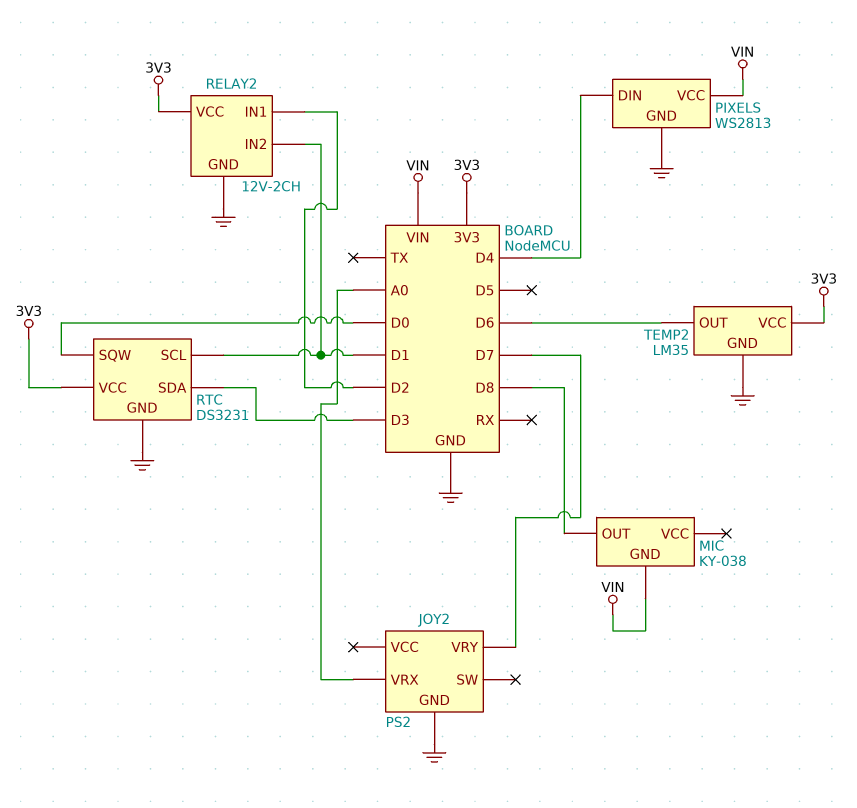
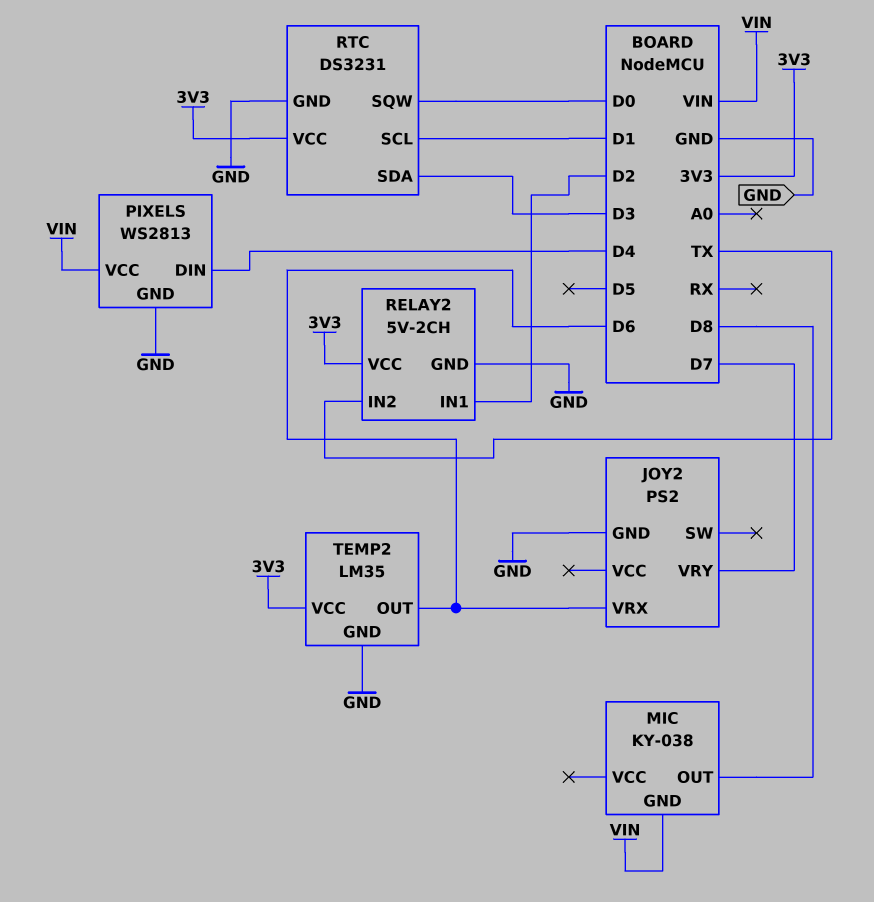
JOY2 pin VRX: A0 -> D6
RELAY2: 12V-2CH -> 5V-2CH
RELAY2 pin IN2: D1 -> TX

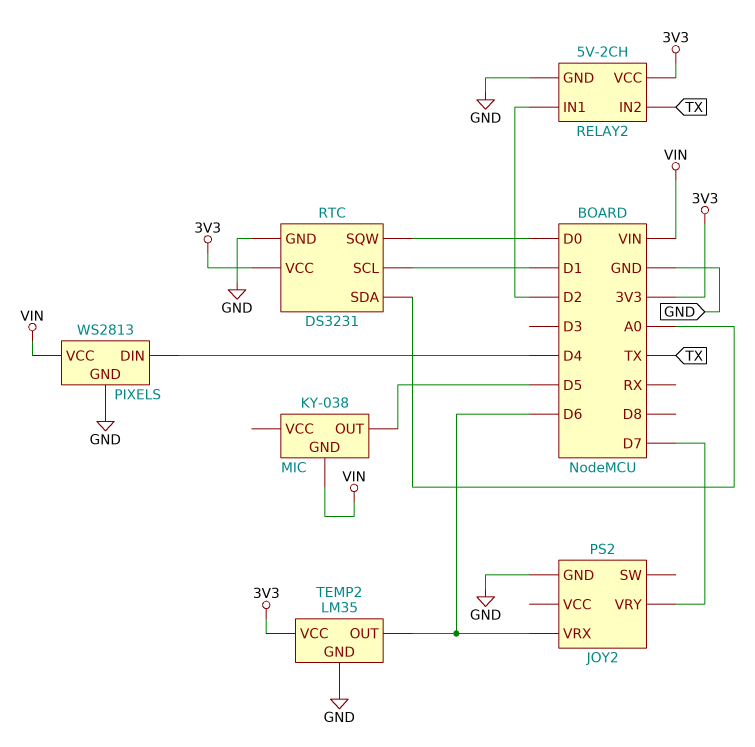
MIC pin OUT: D8 -> D5
RTC pin SDA: D3 -> A0

